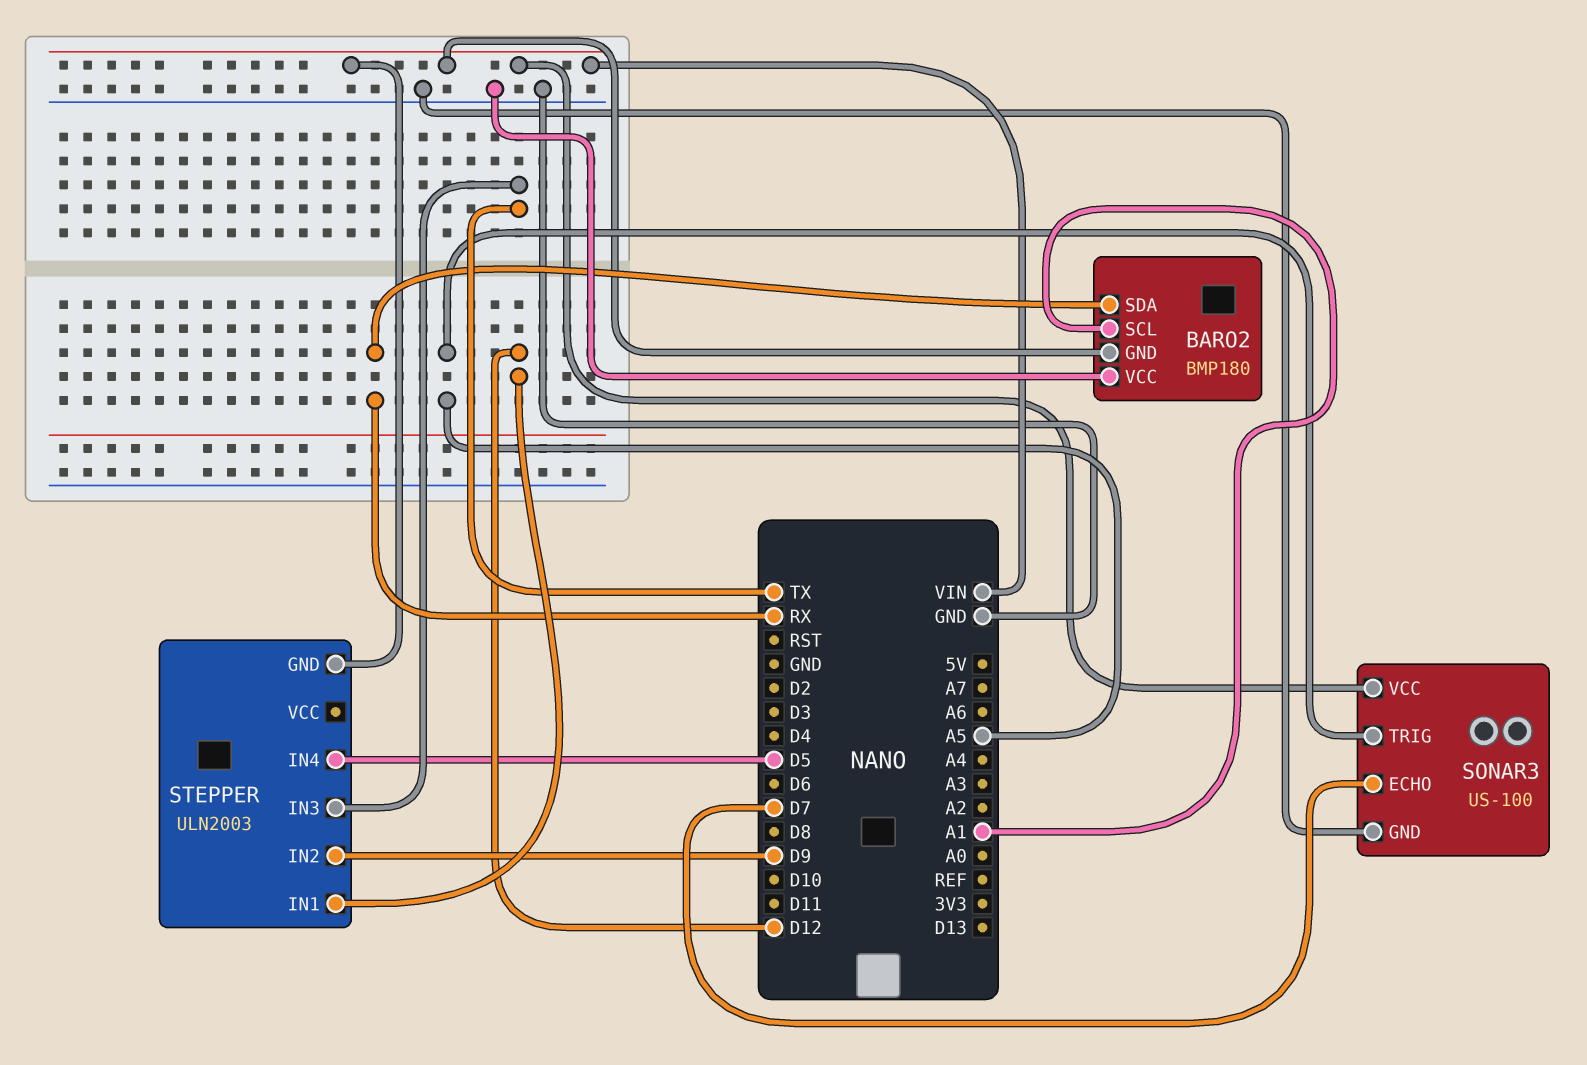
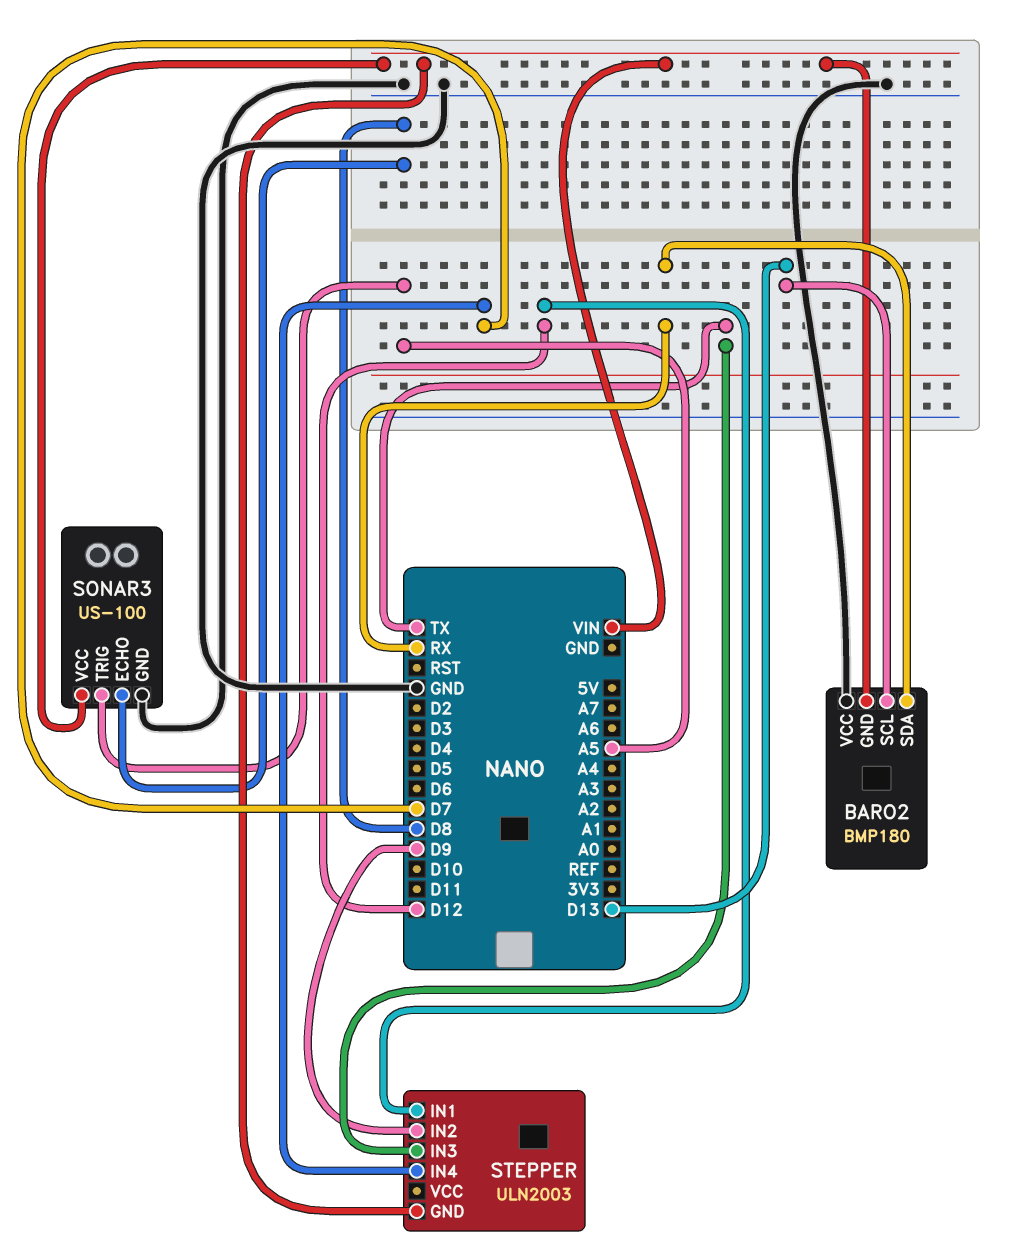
BARO2 pin SCL: A1 -> D13
SONAR3 pin ECHO: D7 -> D8
STEPPER pin IN4: D5 -> D7

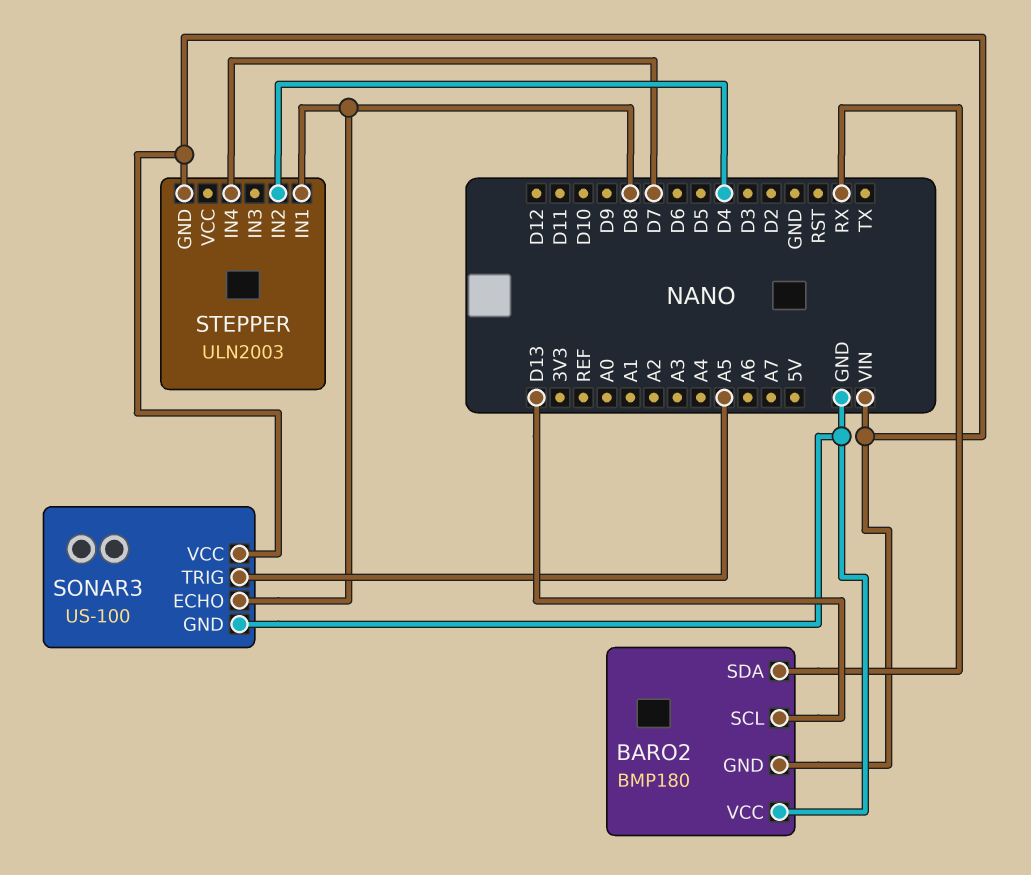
STEPPER pin IN1: D12 -> D8
STEPPER pin IN2: D9 -> D4
STEPPER pin IN3: TX -> none

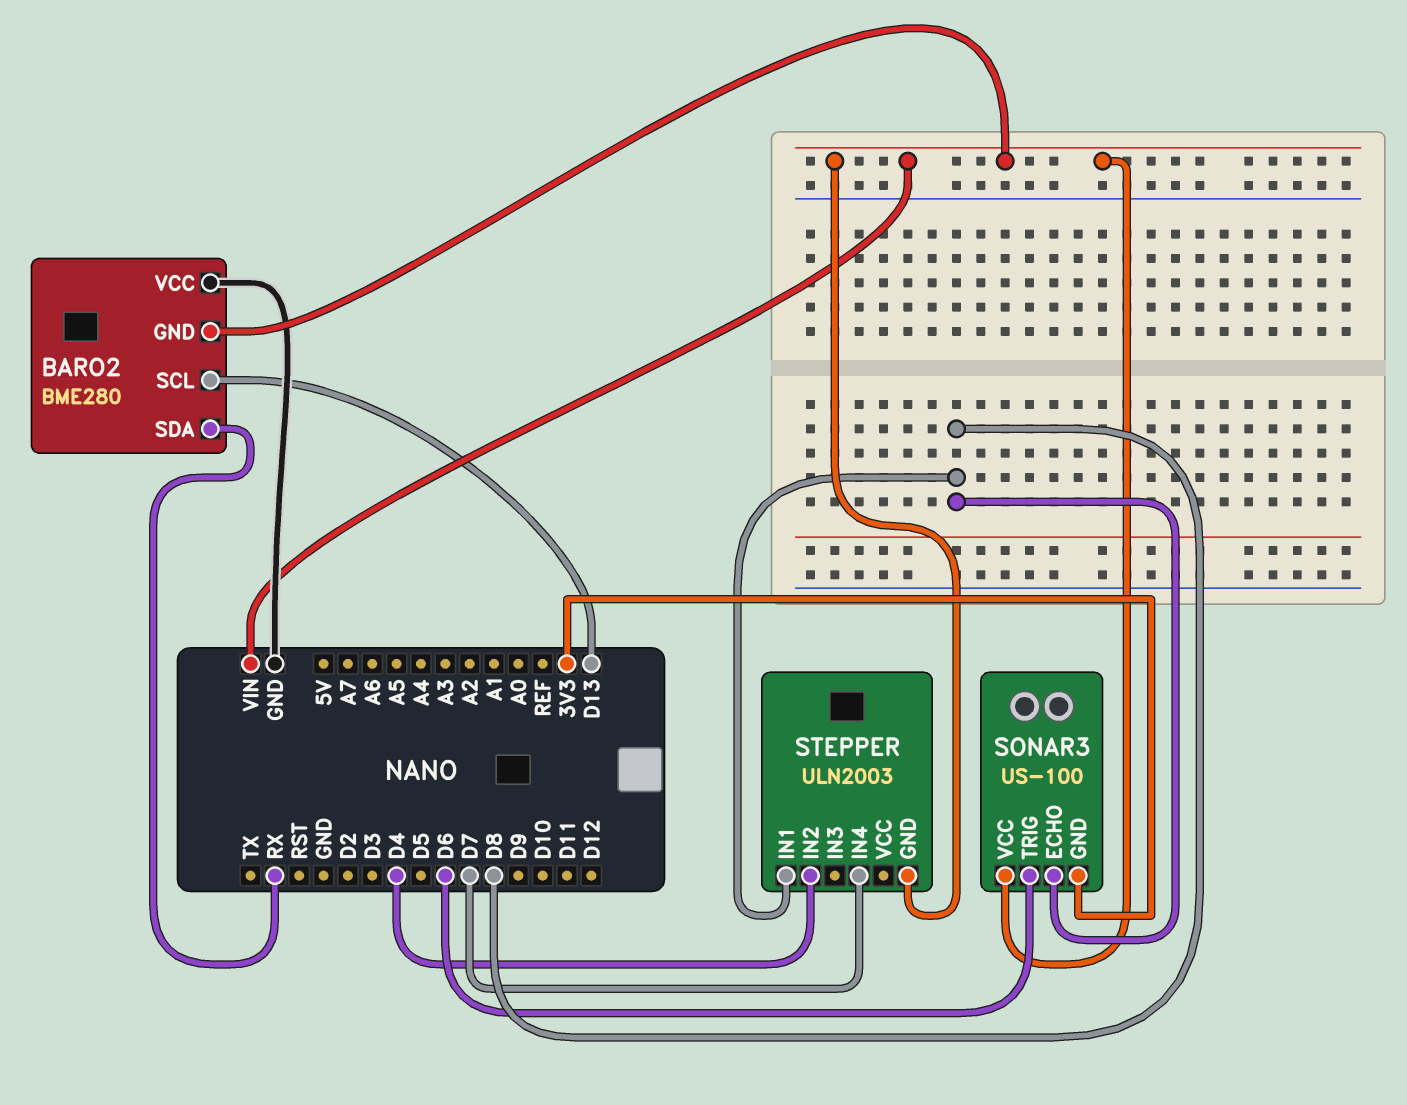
BARO2: BMP180 -> BME280
SONAR3 pin GND: GND -> 3V3
SONAR3 pin TRIG: A5 -> D6

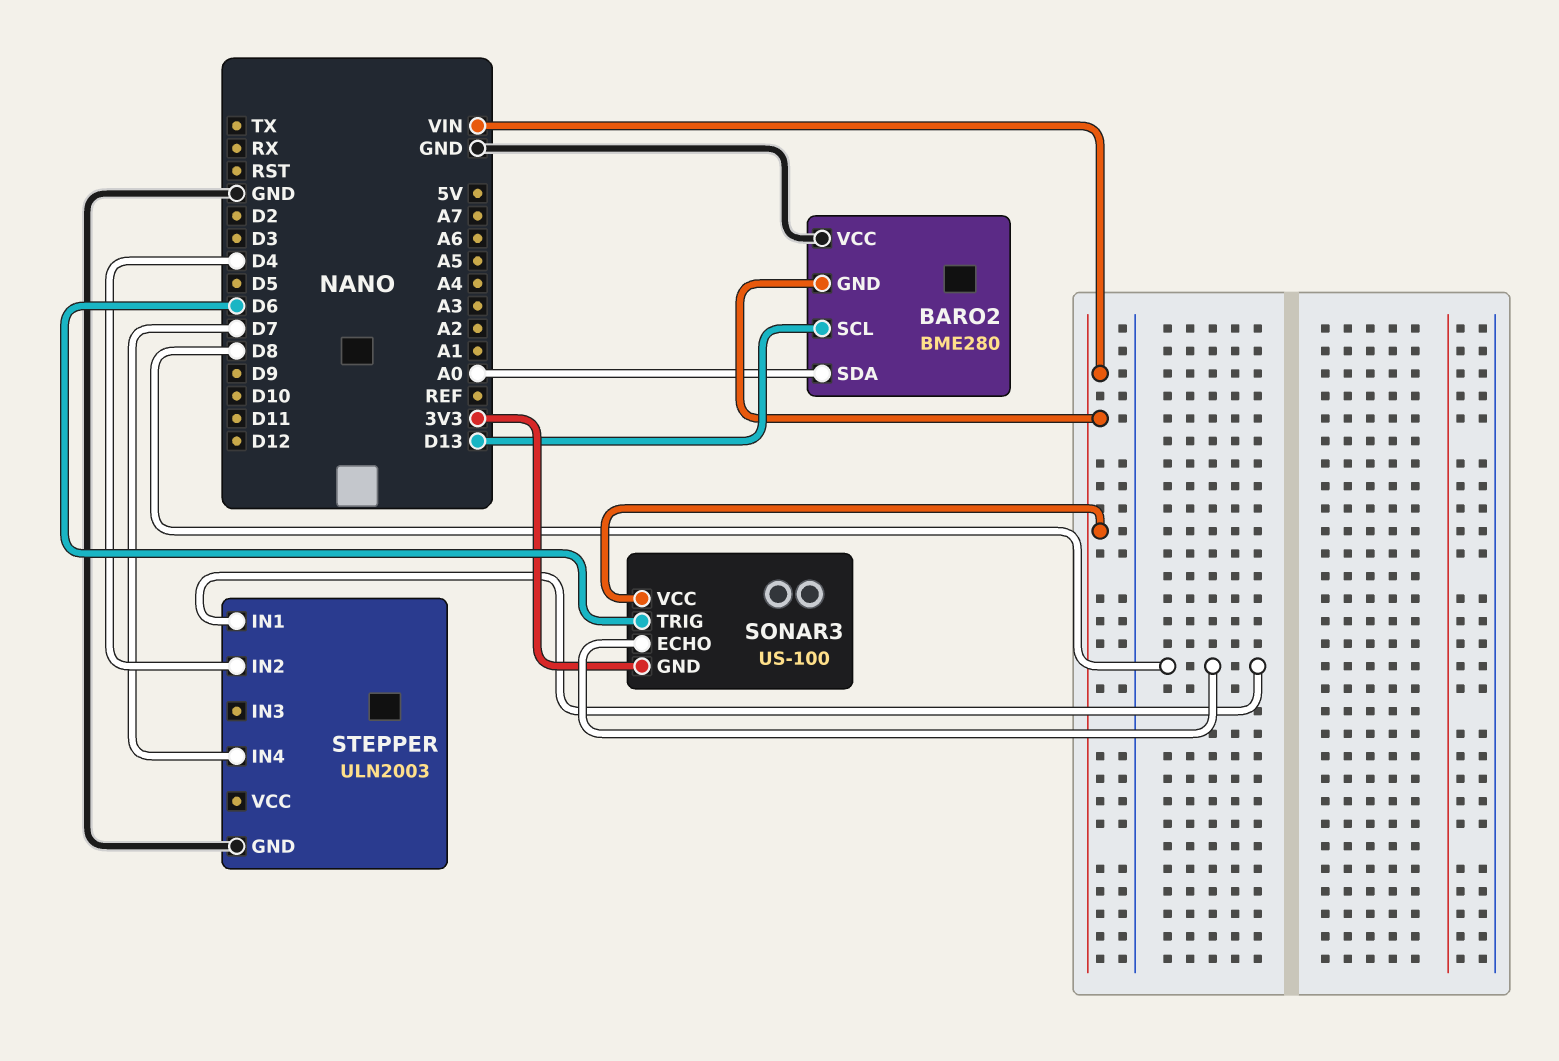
BARO2 pin SDA: RX -> A0
STEPPER pin GND: VIN -> GND

